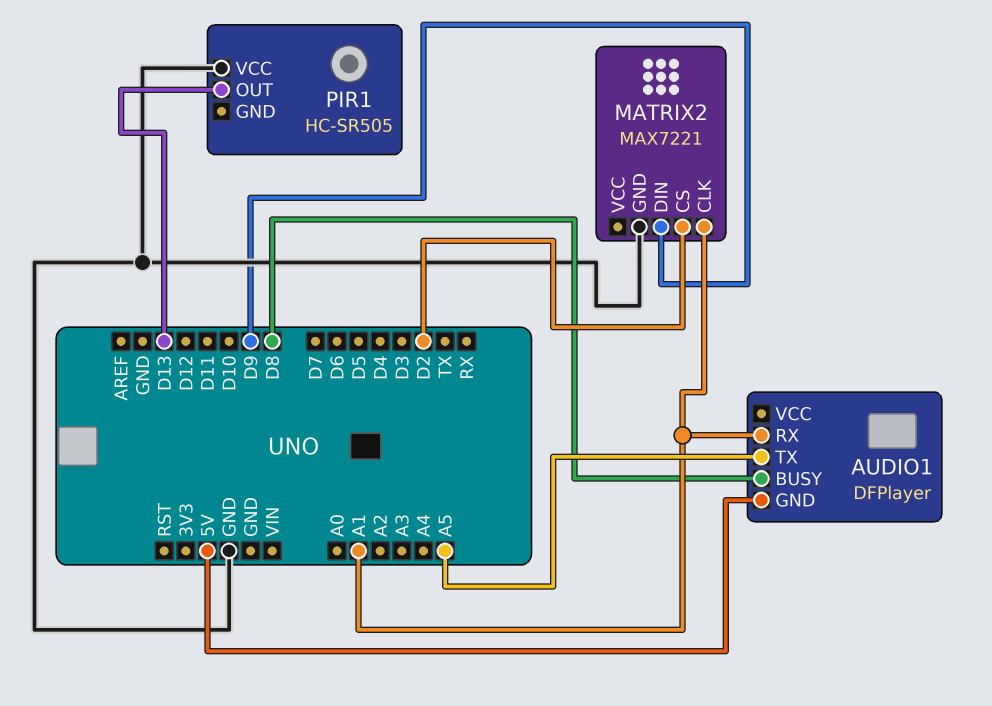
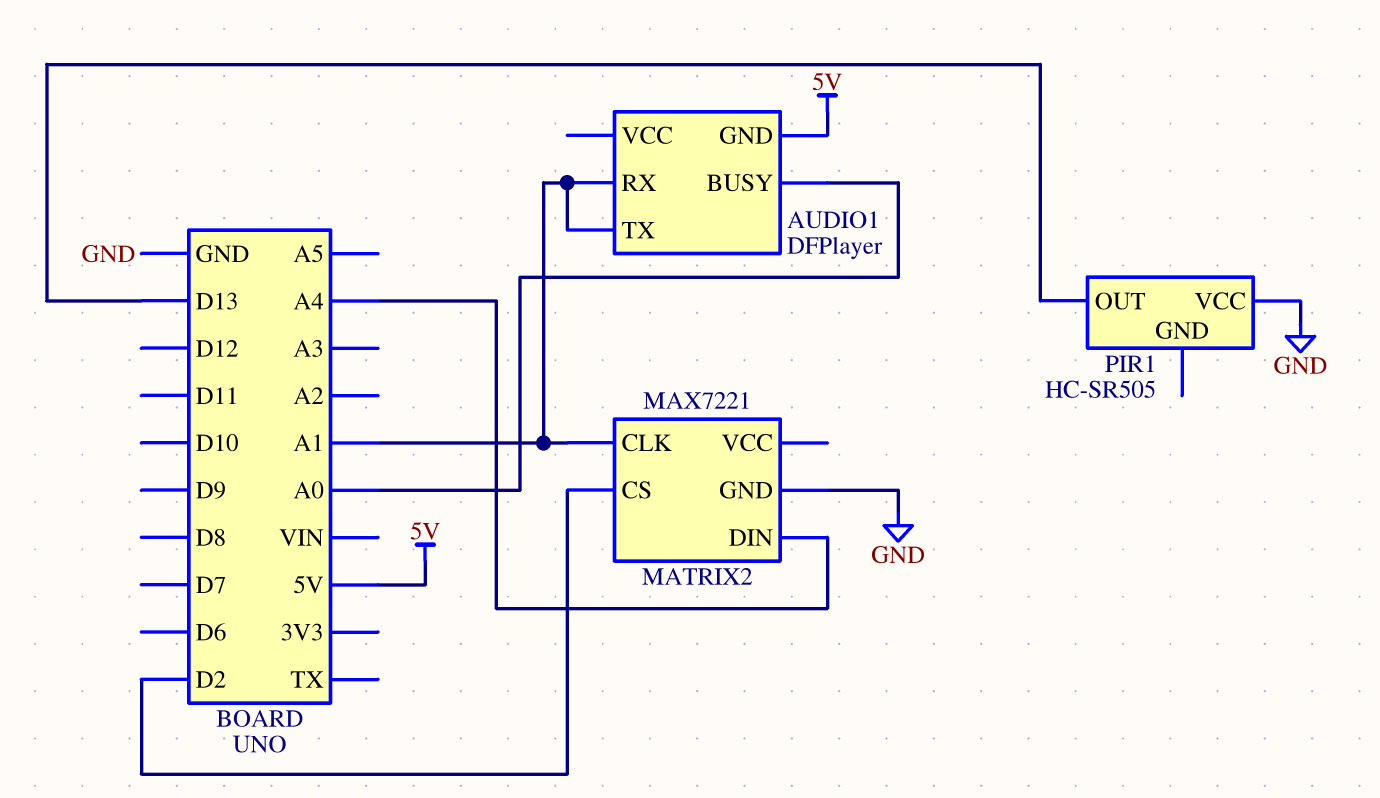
AUDIO1 pin BUSY: D8 -> A0
AUDIO1 pin TX: A5 -> A1
MATRIX2 pin DIN: D9 -> A4

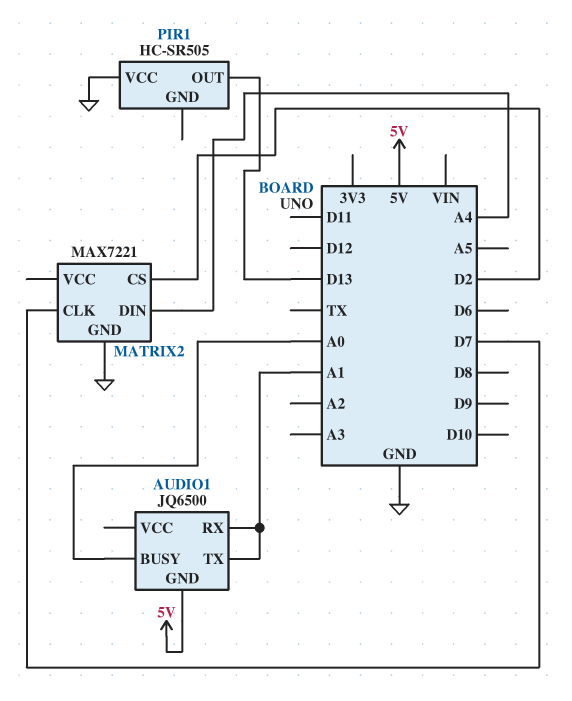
AUDIO1: DFPlayer -> JQ6500
MATRIX2 pin CLK: A1 -> D7

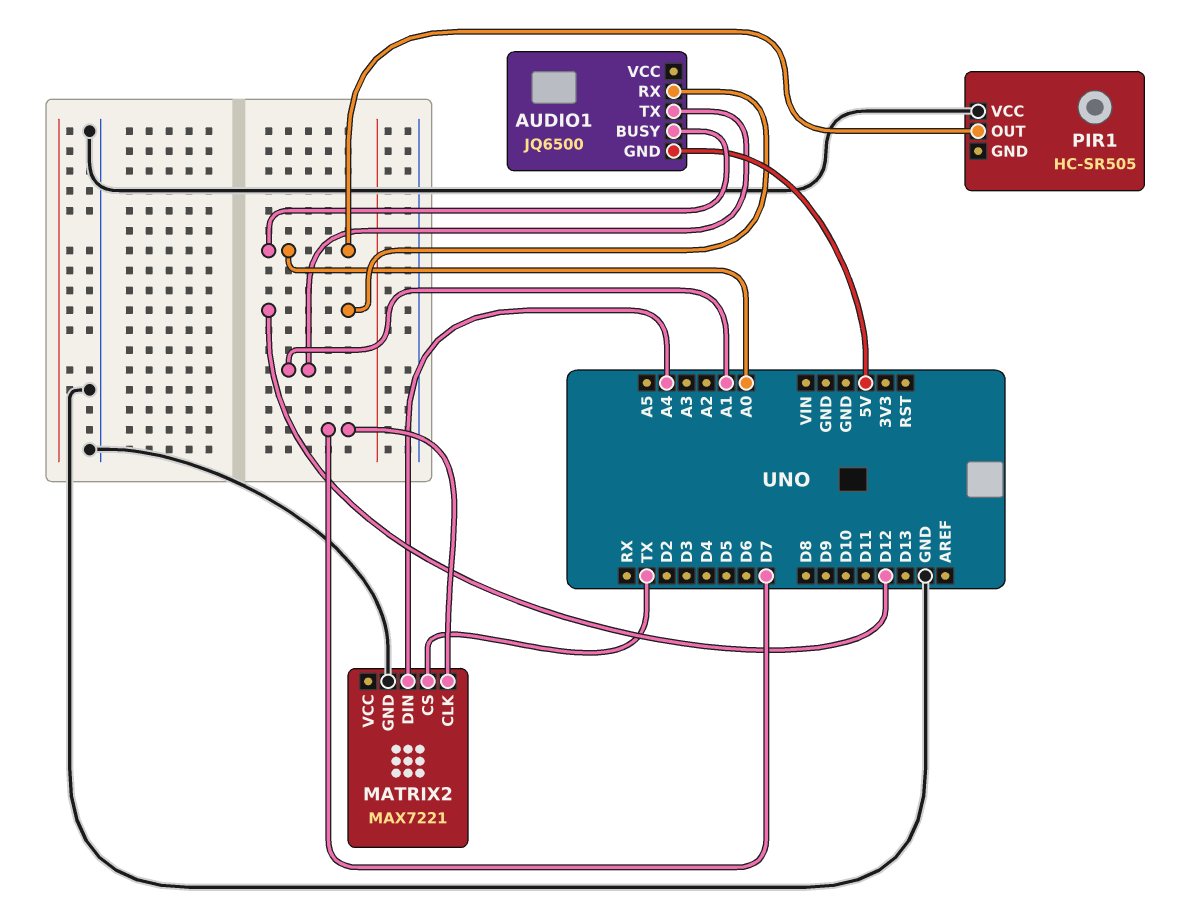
AUDIO1 pin RX: A1 -> D12
MATRIX2 pin CS: D2 -> TX
PIR1 pin OUT: D13 -> A0

